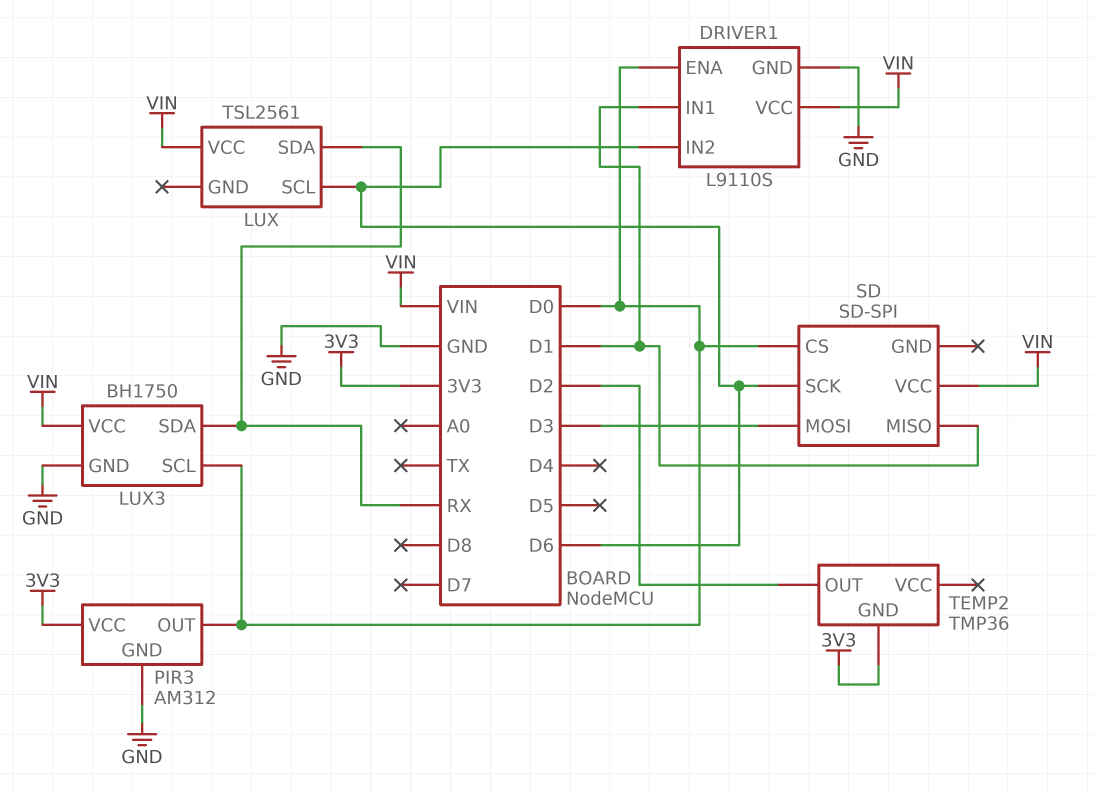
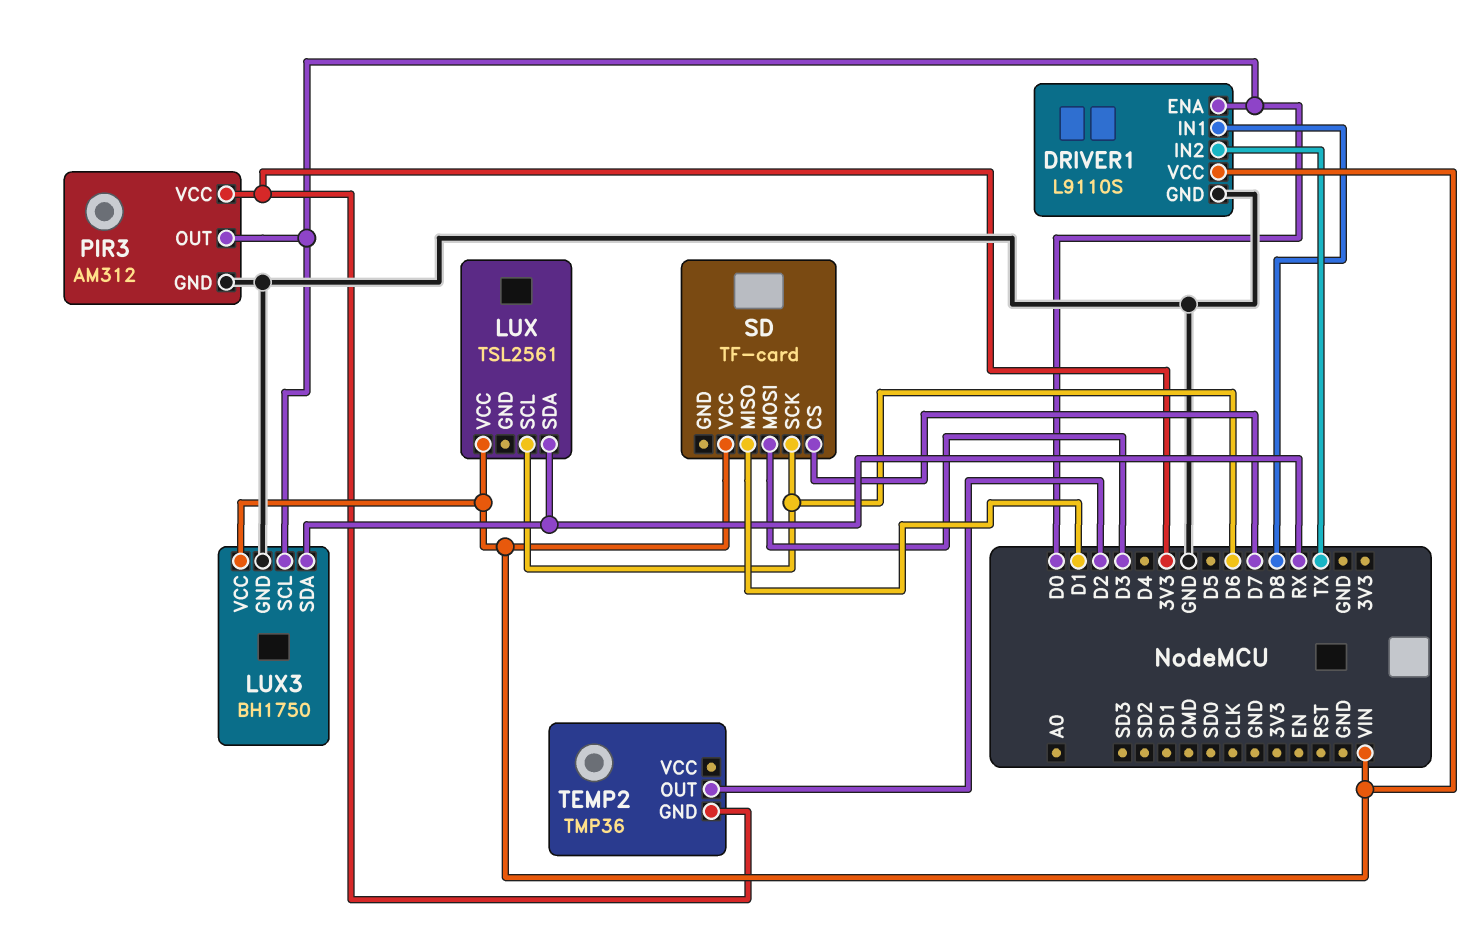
DRIVER1 pin IN1: D1 -> D8
DRIVER1 pin IN2: D6 -> TX
SD: SD-SPI -> TF-card
SD pin CS: D0 -> D7

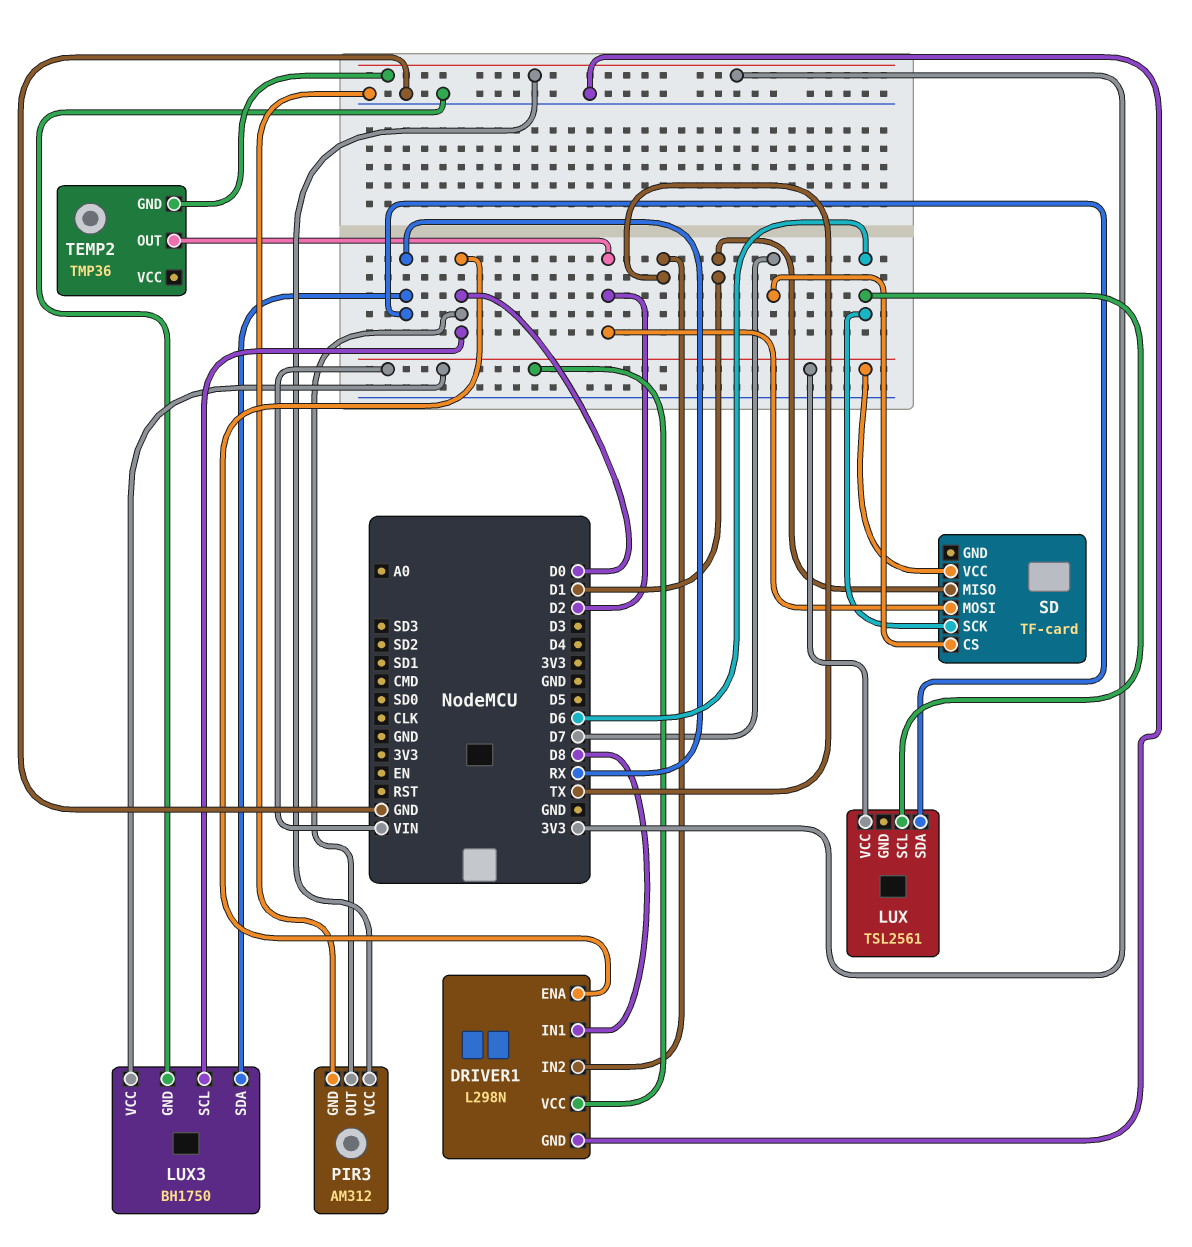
DRIVER1: L9110S -> L298N
SD pin MOSI: D3 -> D2

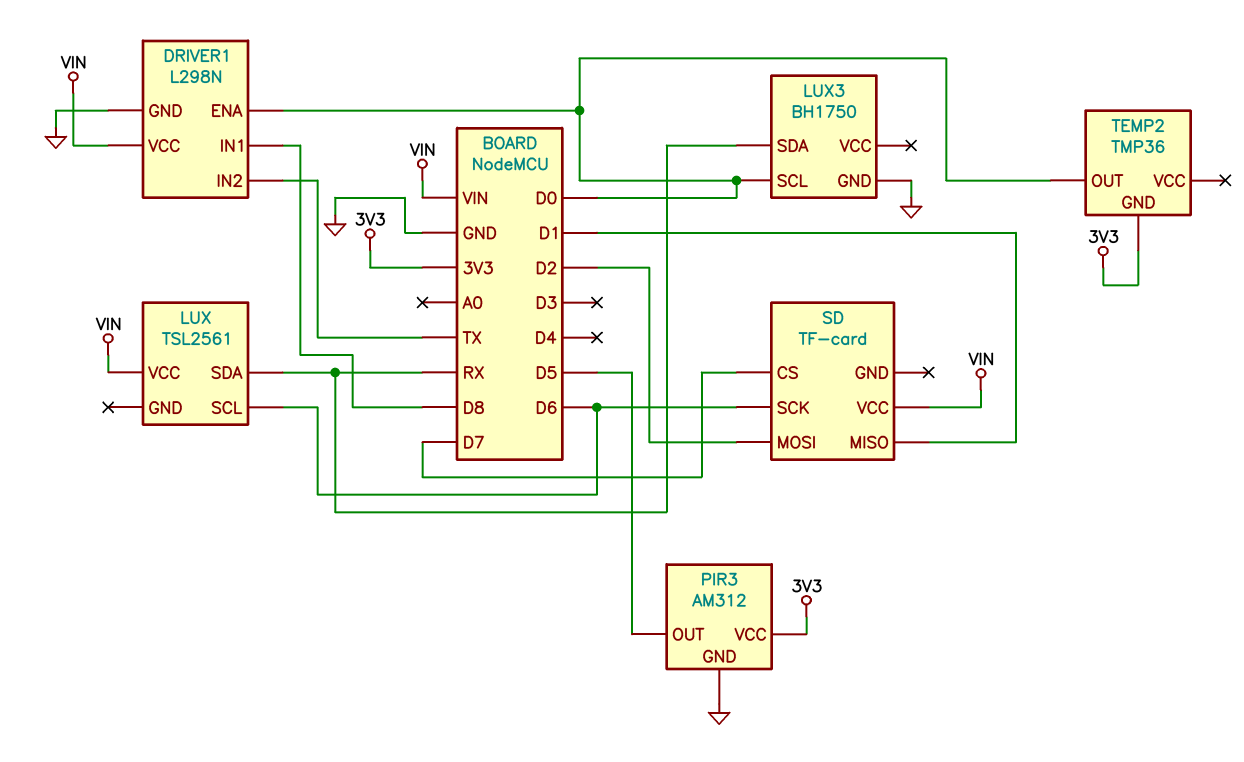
LUX3 pin VCC: VIN -> none
PIR3 pin OUT: D0 -> D5
TEMP2 pin OUT: D2 -> D0

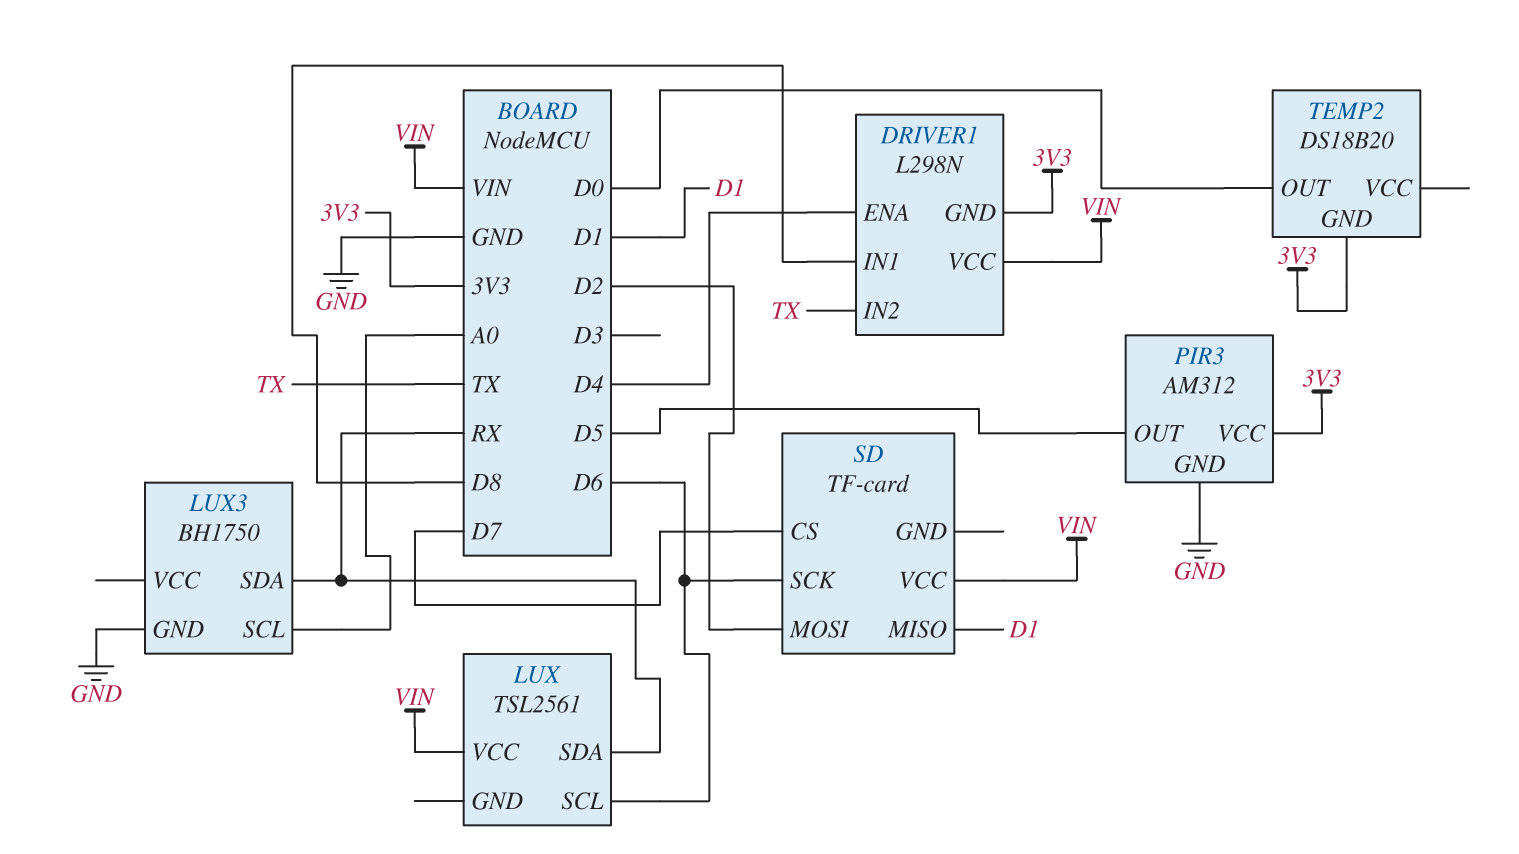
DRIVER1 pin ENA: D0 -> D4
DRIVER1 pin GND: GND -> 3V3
LUX3 pin SCL: D0 -> A0
TEMP2: TMP36 -> DS18B20

